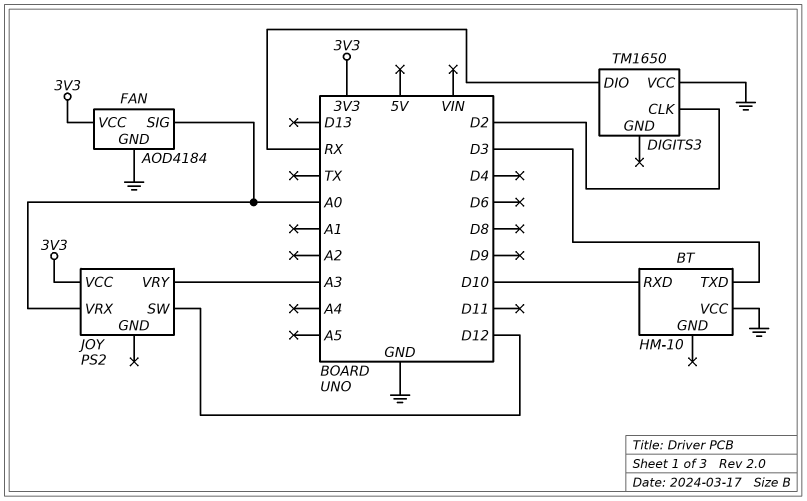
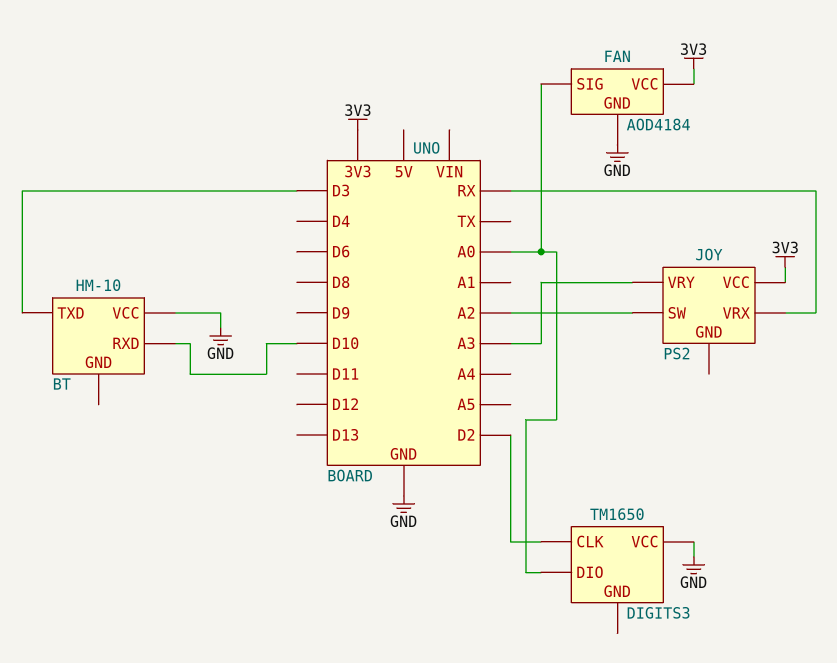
DIGITS3 pin DIO: RX -> A0
JOY pin SW: D12 -> A2
JOY pin VRX: A0 -> RX

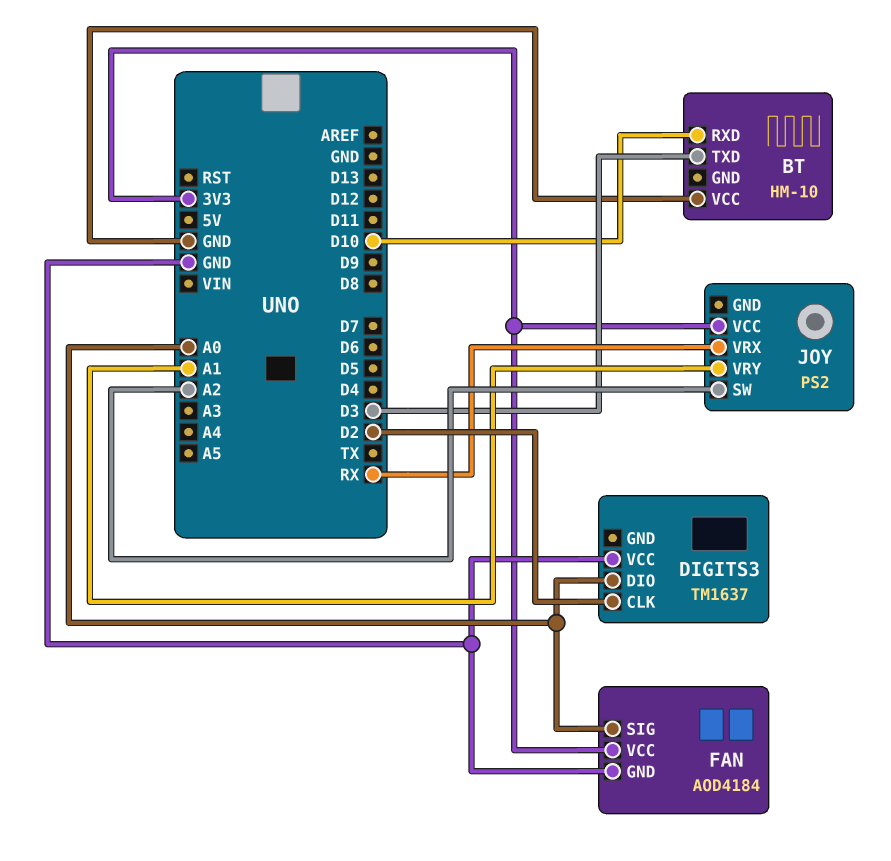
DIGITS3: TM1650 -> TM1637
JOY pin VRY: A3 -> A1

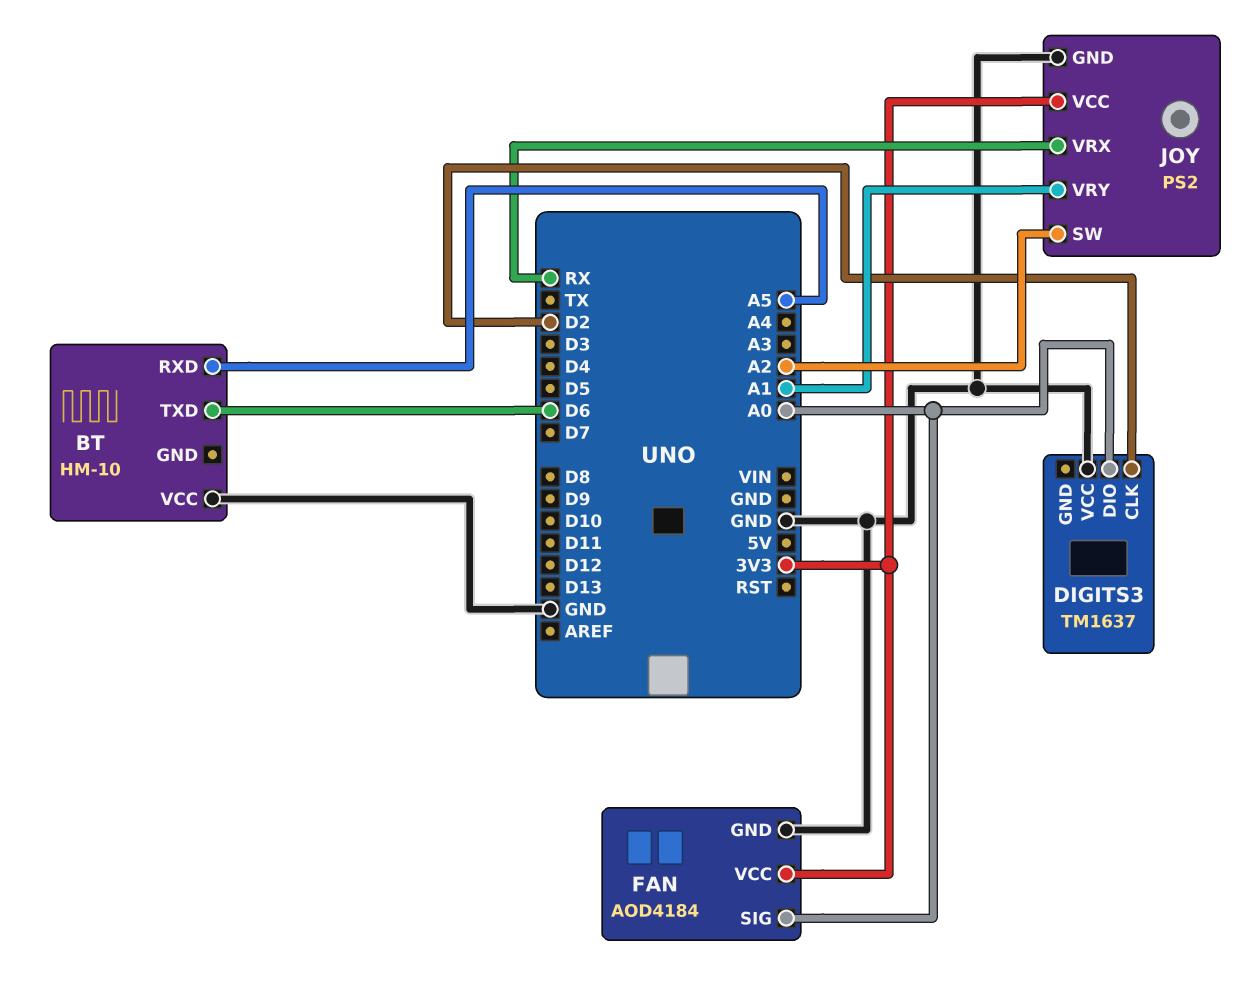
BT pin RXD: D10 -> A5
BT pin TXD: D3 -> D6
JOY pin GND: none -> GND

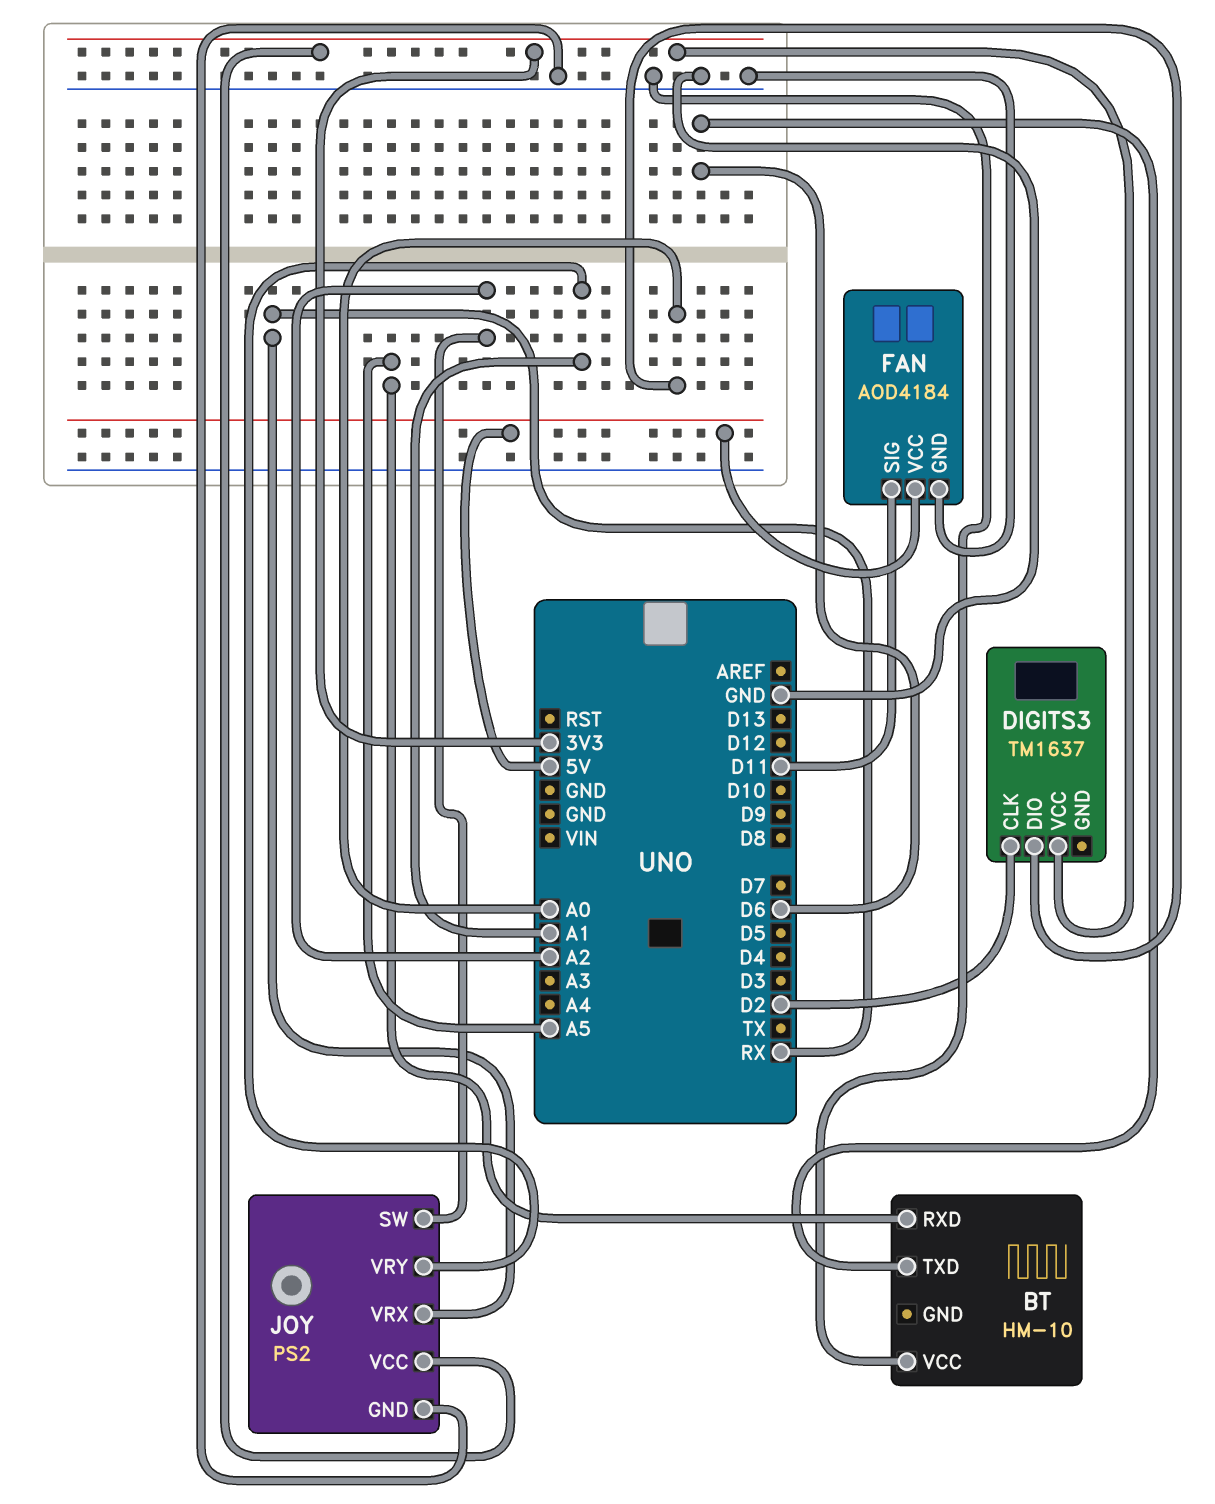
DIGITS3 pin VCC: GND -> 3V3
FAN pin SIG: A0 -> D11
FAN pin VCC: 3V3 -> 5V

